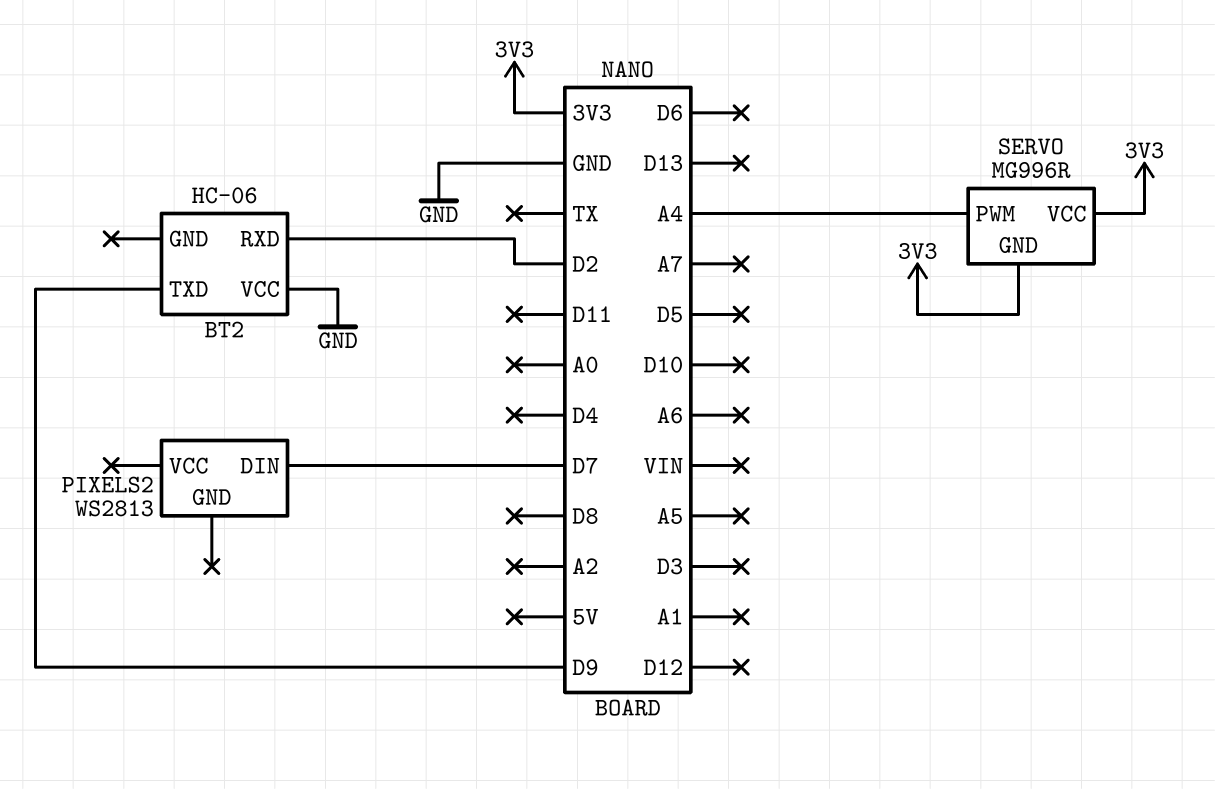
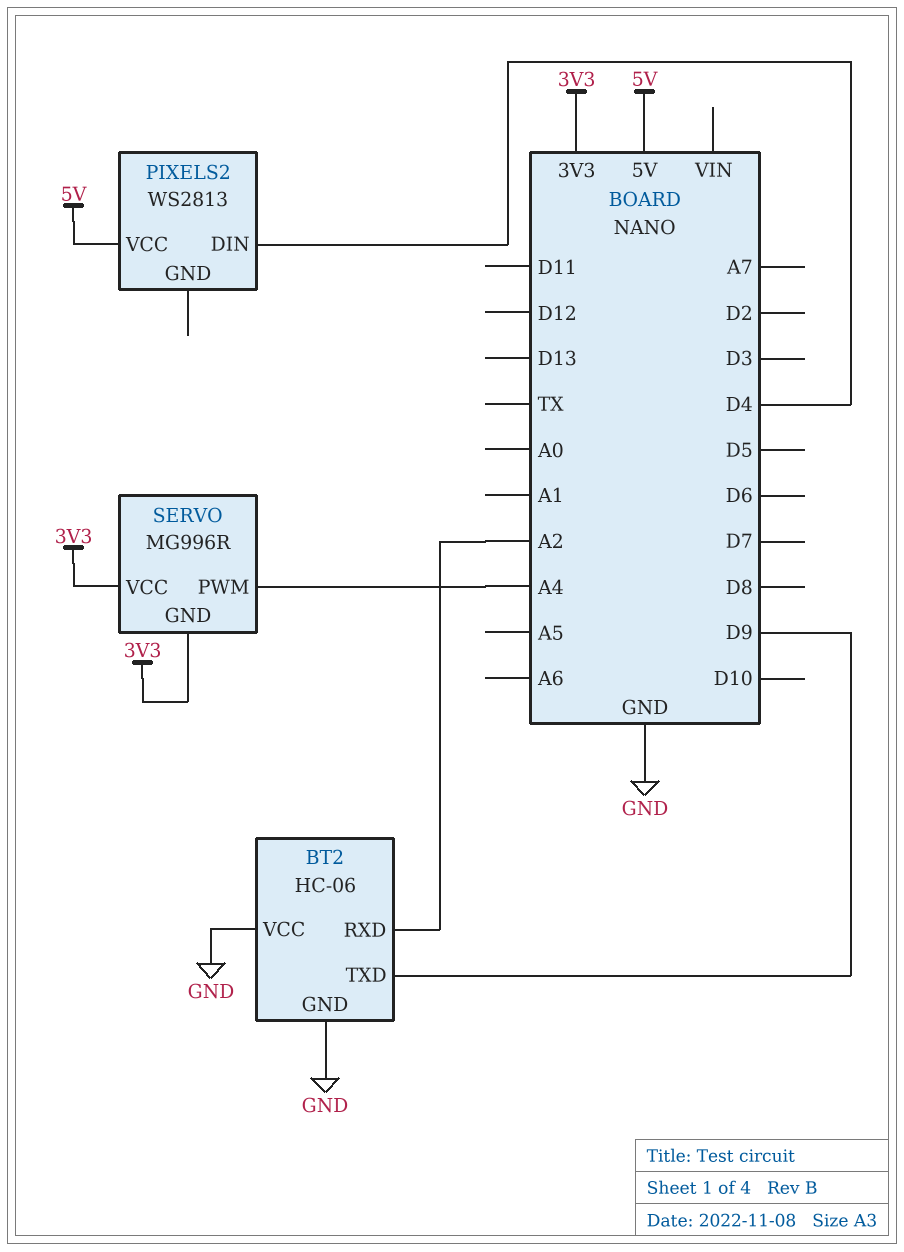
BT2 pin GND: none -> GND
BT2 pin RXD: D2 -> A2
PIXELS2 pin DIN: D7 -> D4
PIXELS2 pin VCC: none -> 5V

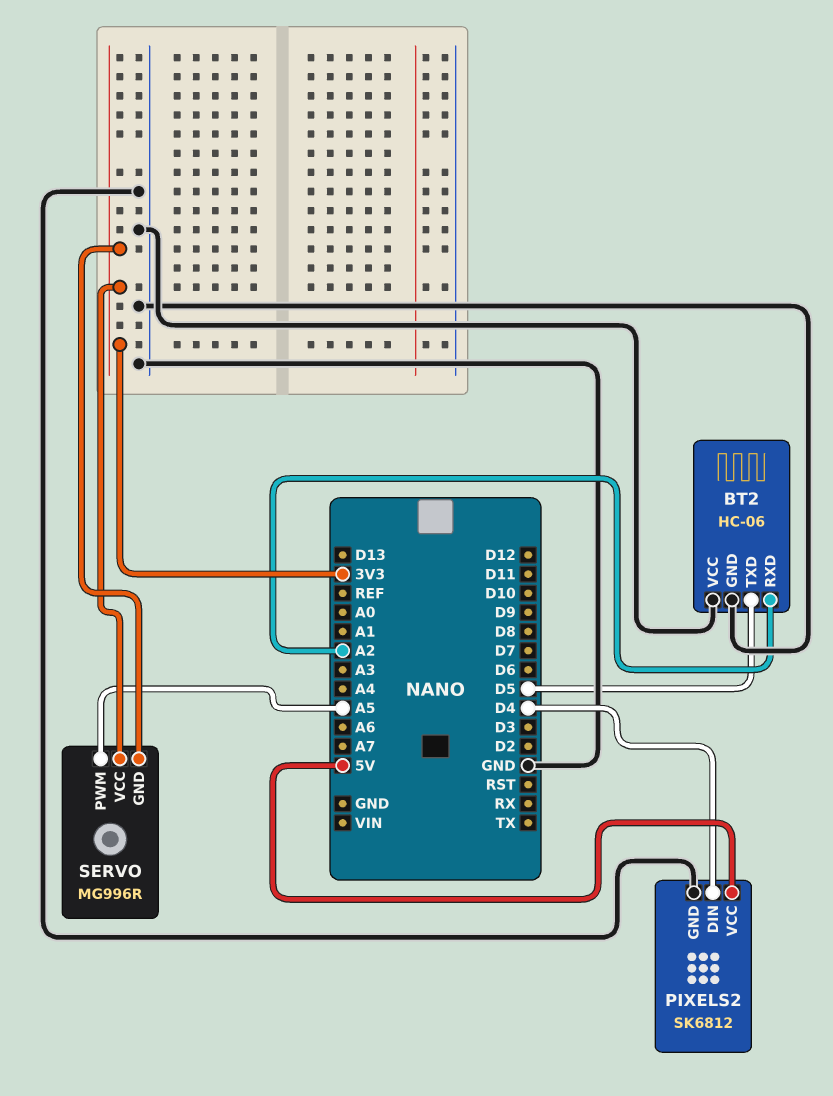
BT2 pin TXD: D9 -> D5
PIXELS2: WS2813 -> SK6812
PIXELS2 pin GND: none -> GND
SERVO pin PWM: A4 -> A5

